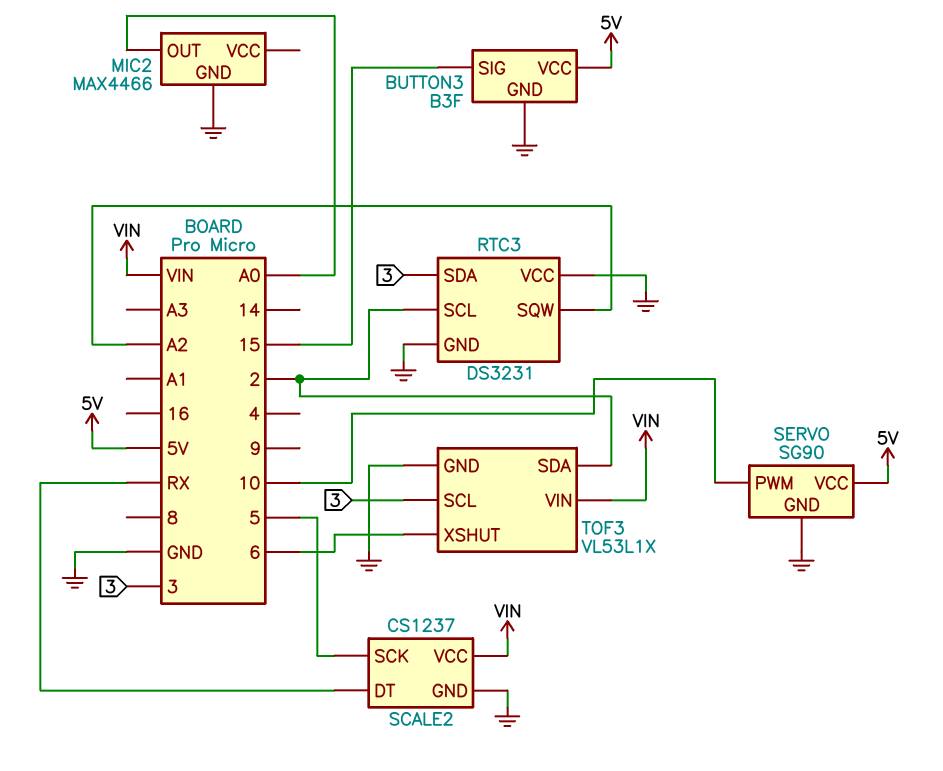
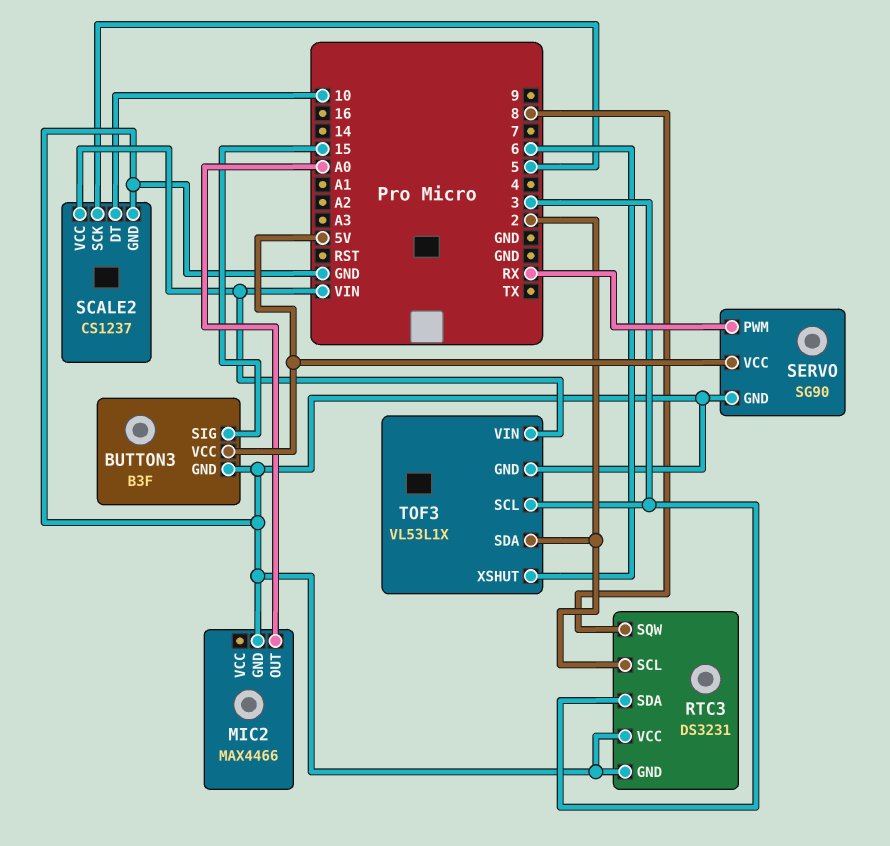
RTC3 pin SQW: A2 -> 8
SCALE2 pin DT: RX -> 10
SERVO pin PWM: 10 -> RX

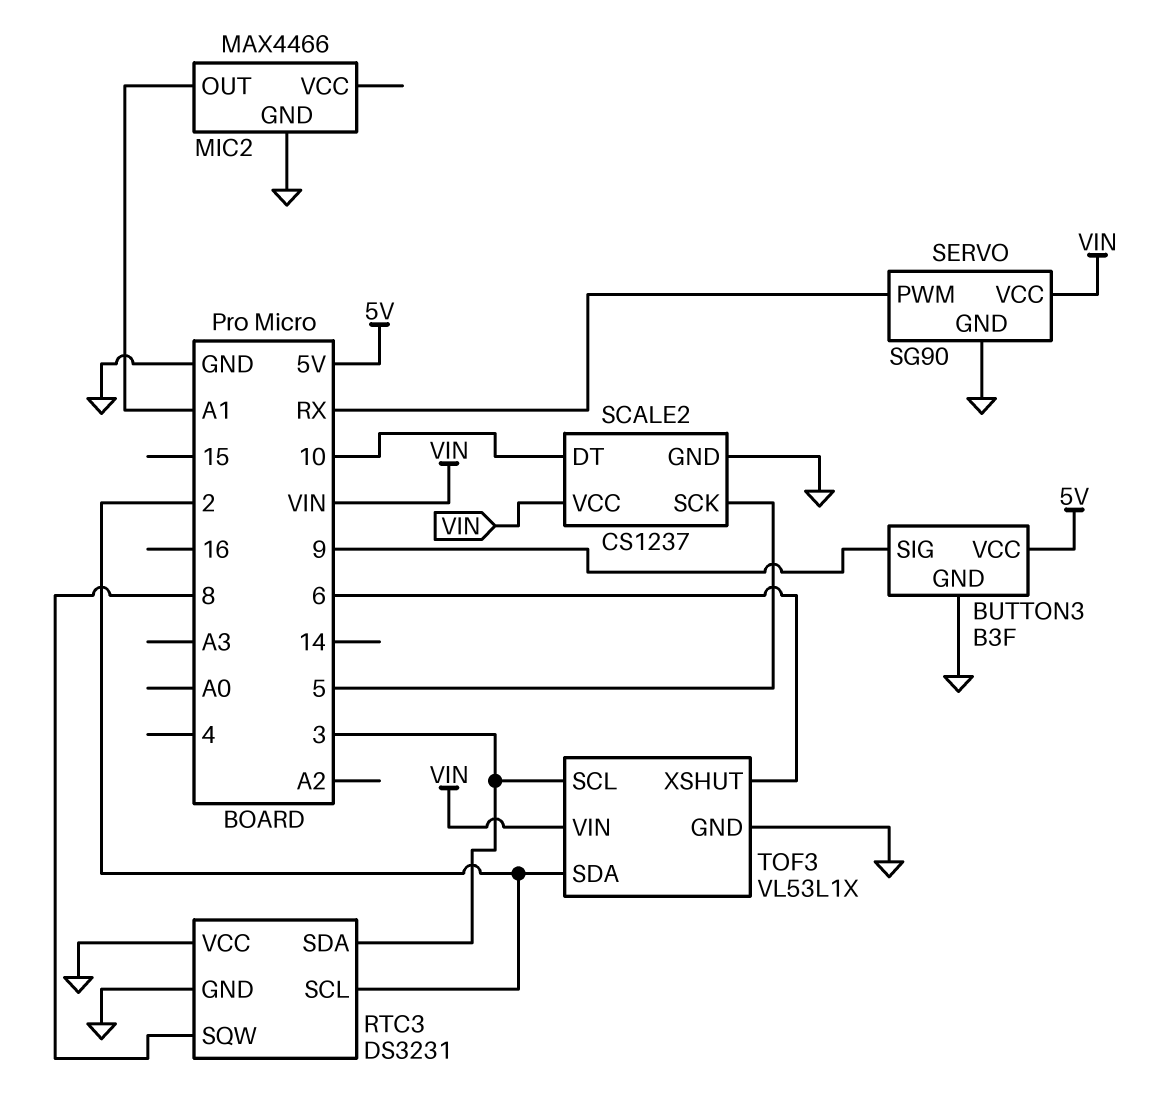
BUTTON3 pin SIG: 15 -> 9
MIC2 pin OUT: A0 -> A1
SERVO pin VCC: 5V -> VIN

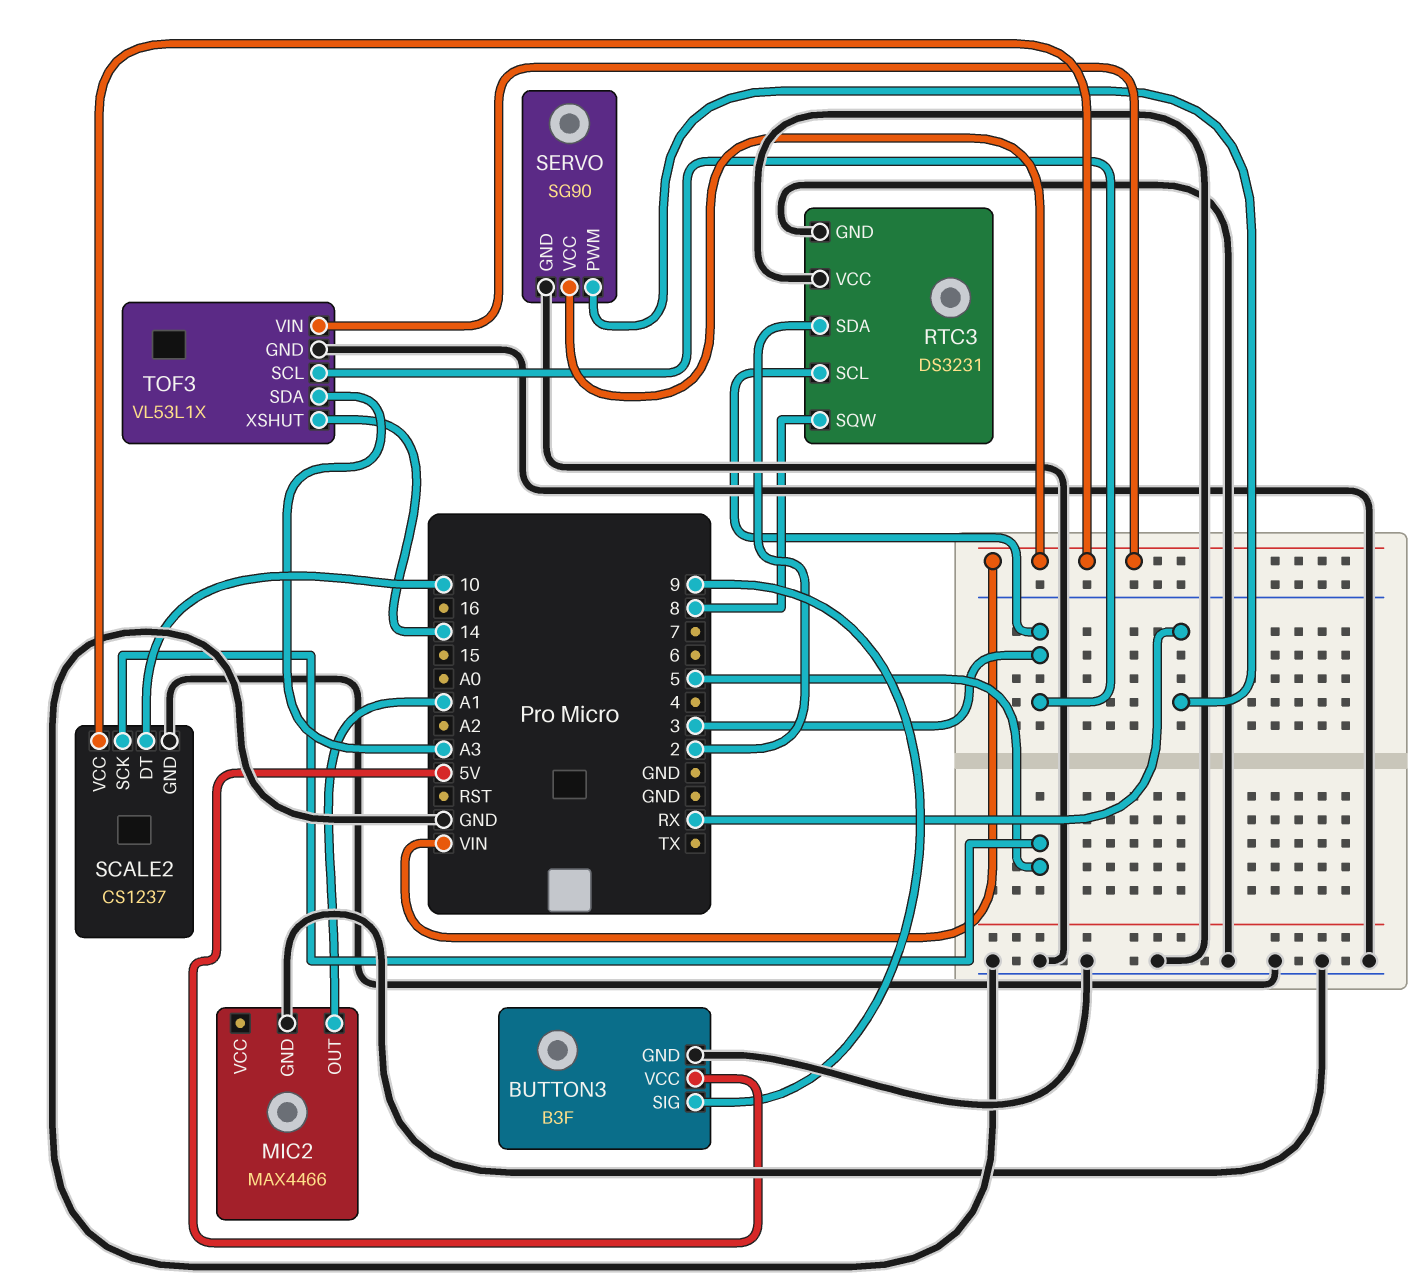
RTC3 pin SCL: 2 -> 3
RTC3 pin SDA: 3 -> 2
TOF3 pin SDA: 2 -> A3
TOF3 pin XSHUT: 6 -> 14

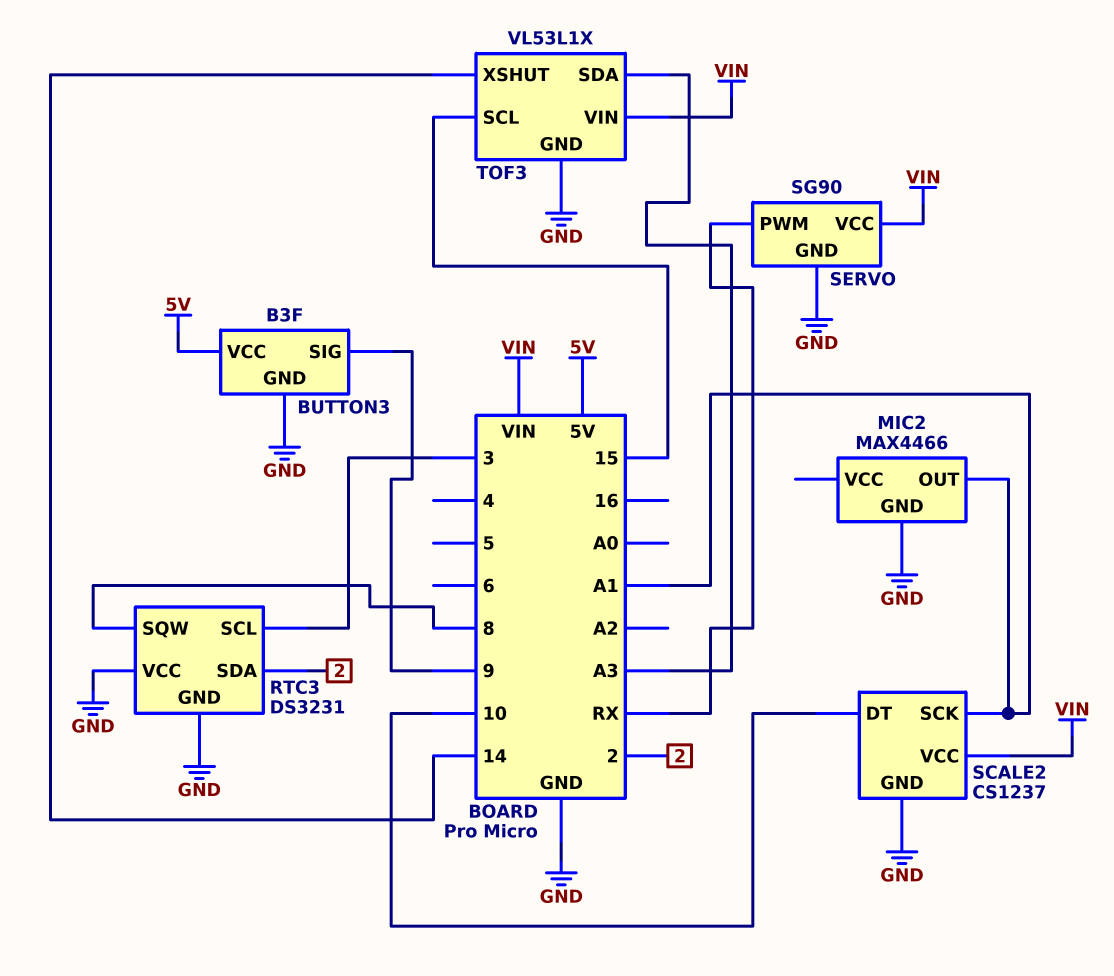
SCALE2 pin SCK: 5 -> A1
TOF3 pin SCL: 3 -> 15

